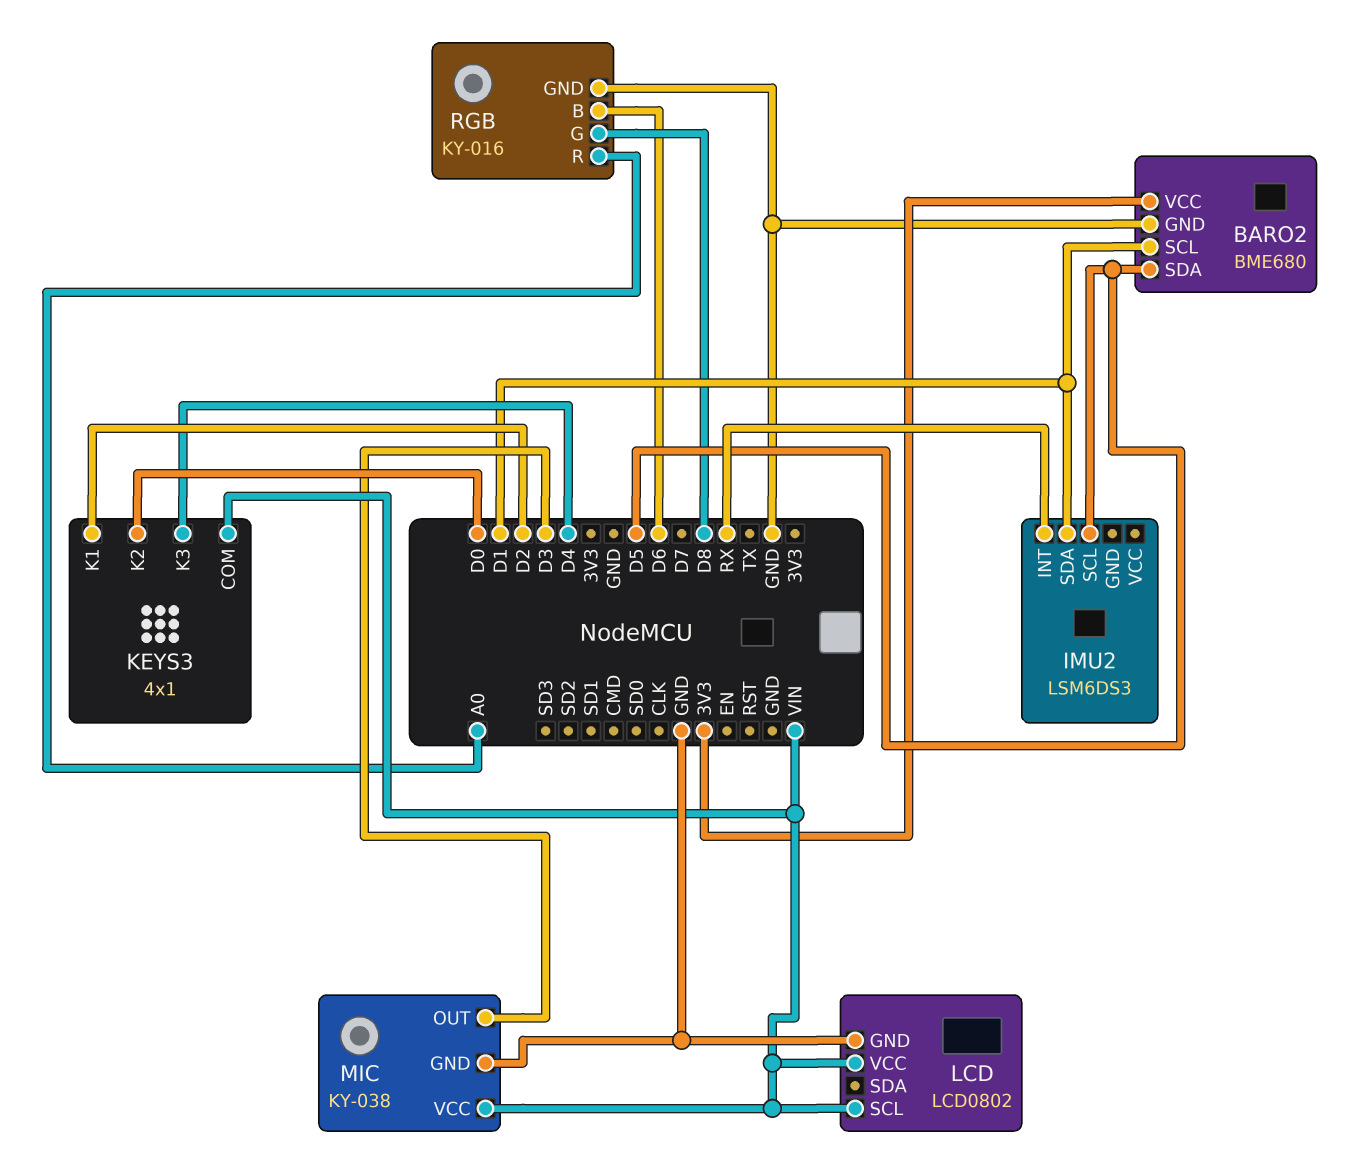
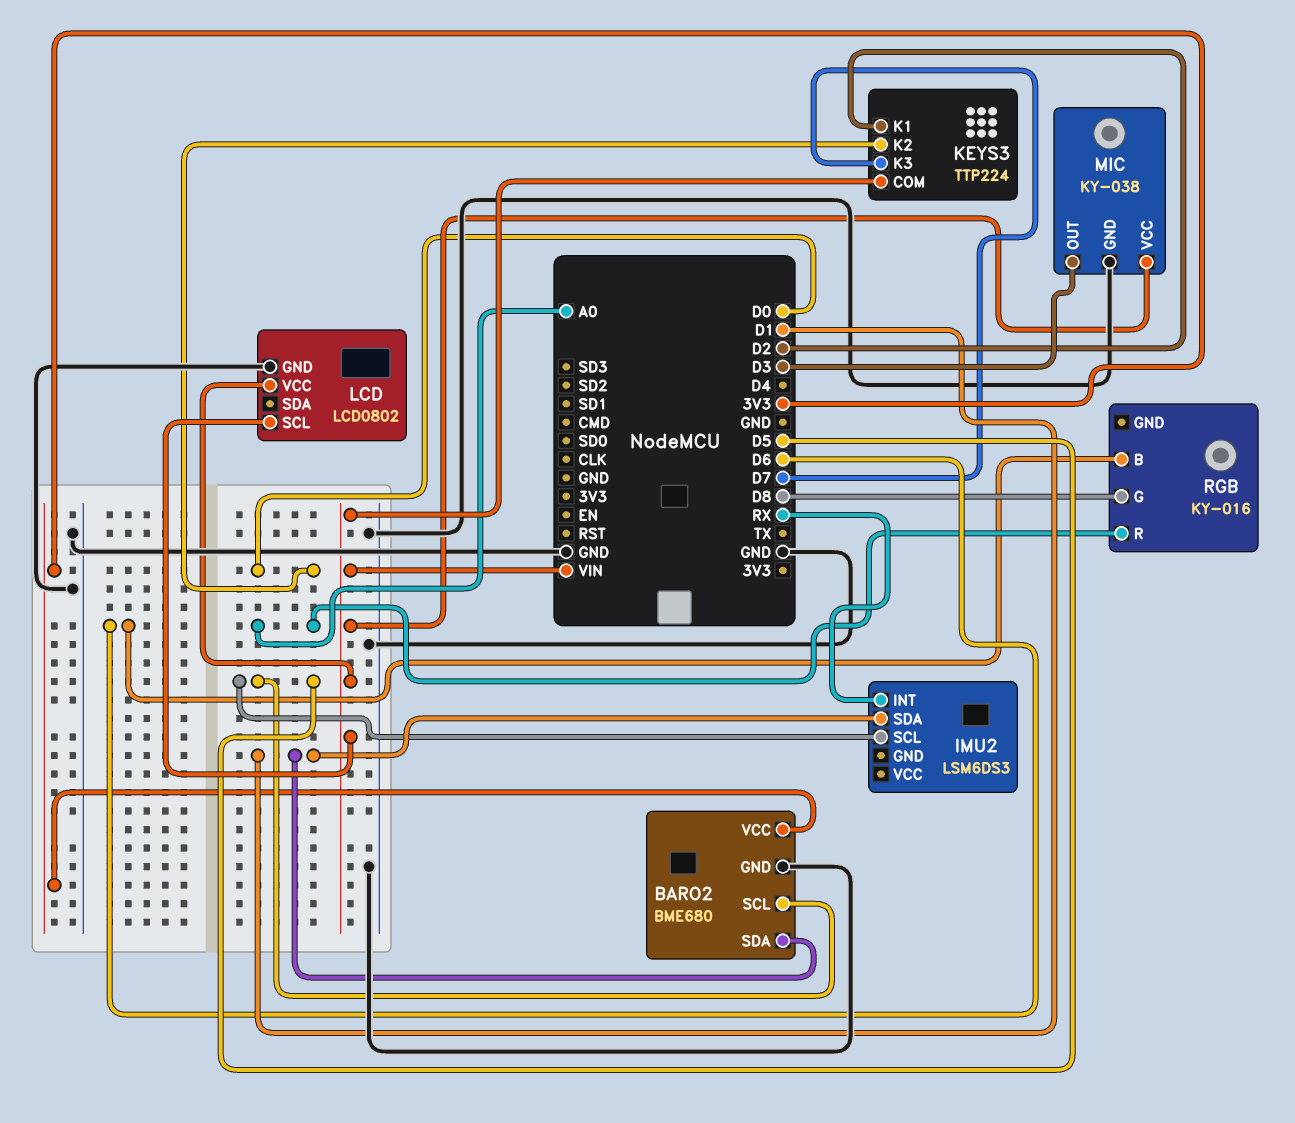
BARO2 pin SCL: D1 -> D5
BARO2 pin SDA: D5 -> D1
KEYS3: 4x1 -> TTP224
KEYS3 pin K3: D4 -> D7
RGB pin GND: GND -> none

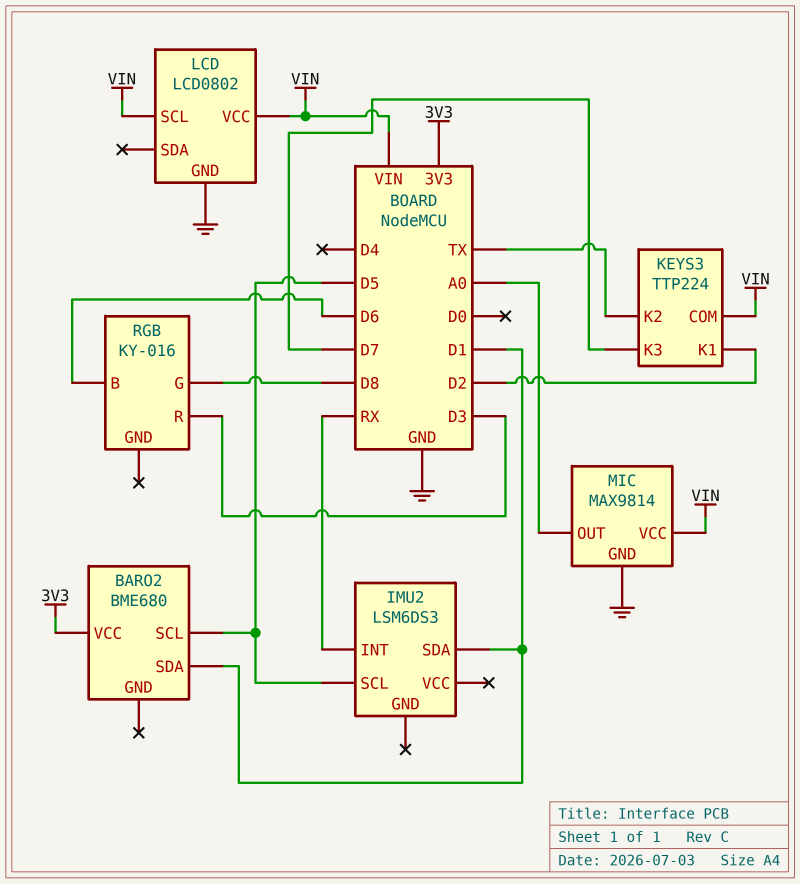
BARO2 pin GND: GND -> none
KEYS3 pin K2: D0 -> TX
MIC: KY-038 -> MAX9814
MIC pin OUT: D3 -> A0
RGB pin R: A0 -> D3

